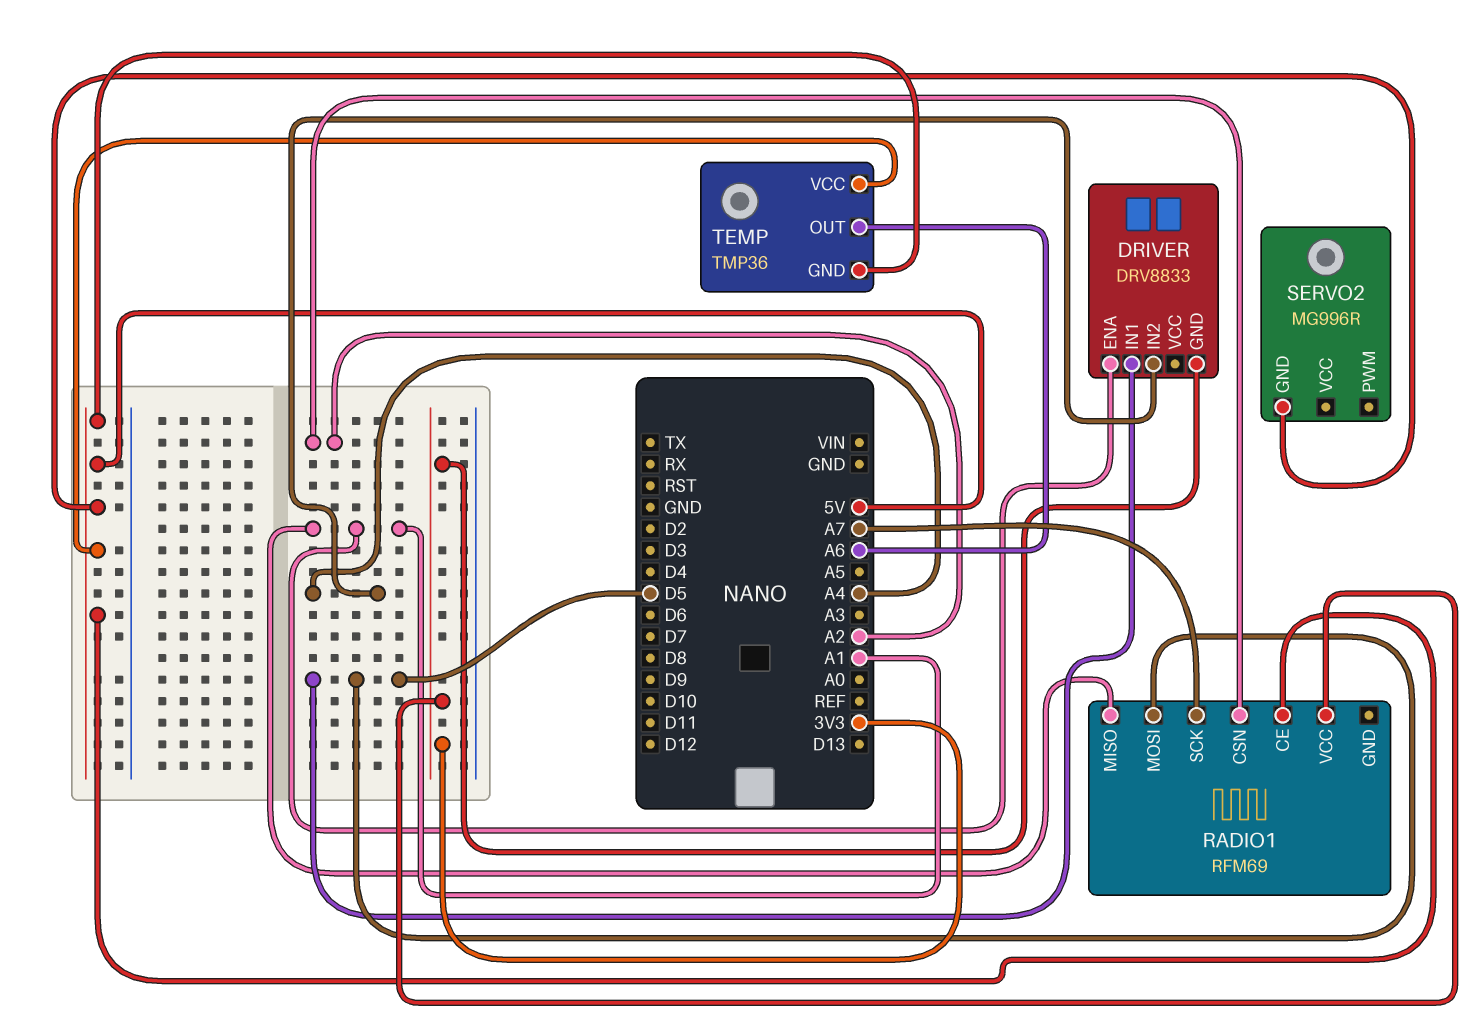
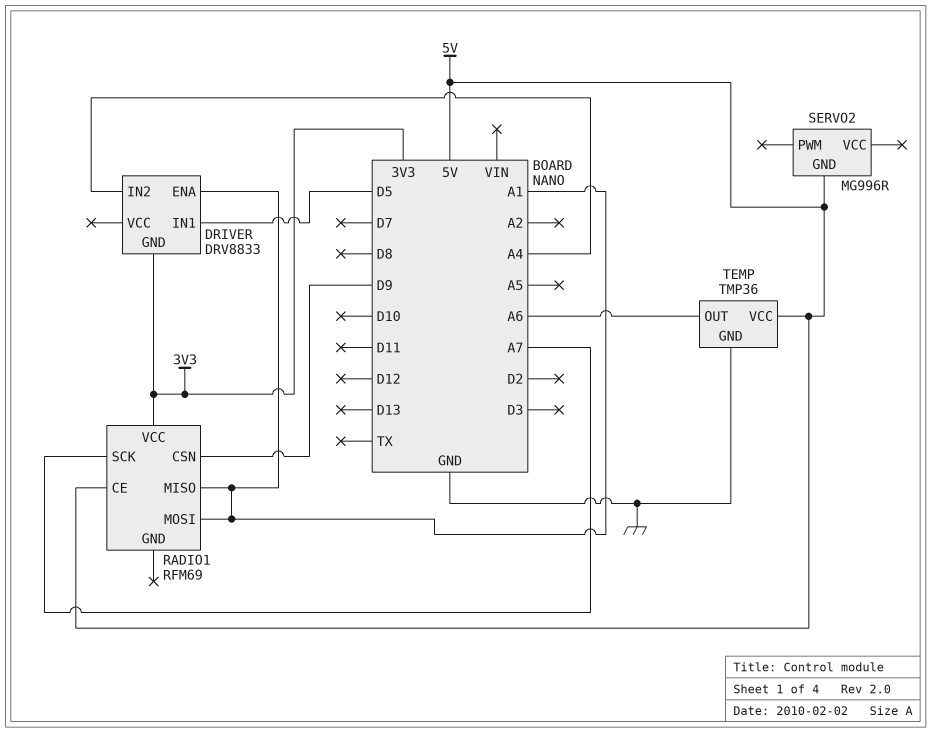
RADIO1 pin CSN: A2 -> D9
RADIO1 pin MOSI: D5 -> A1
TEMP pin GND: 5V -> GND

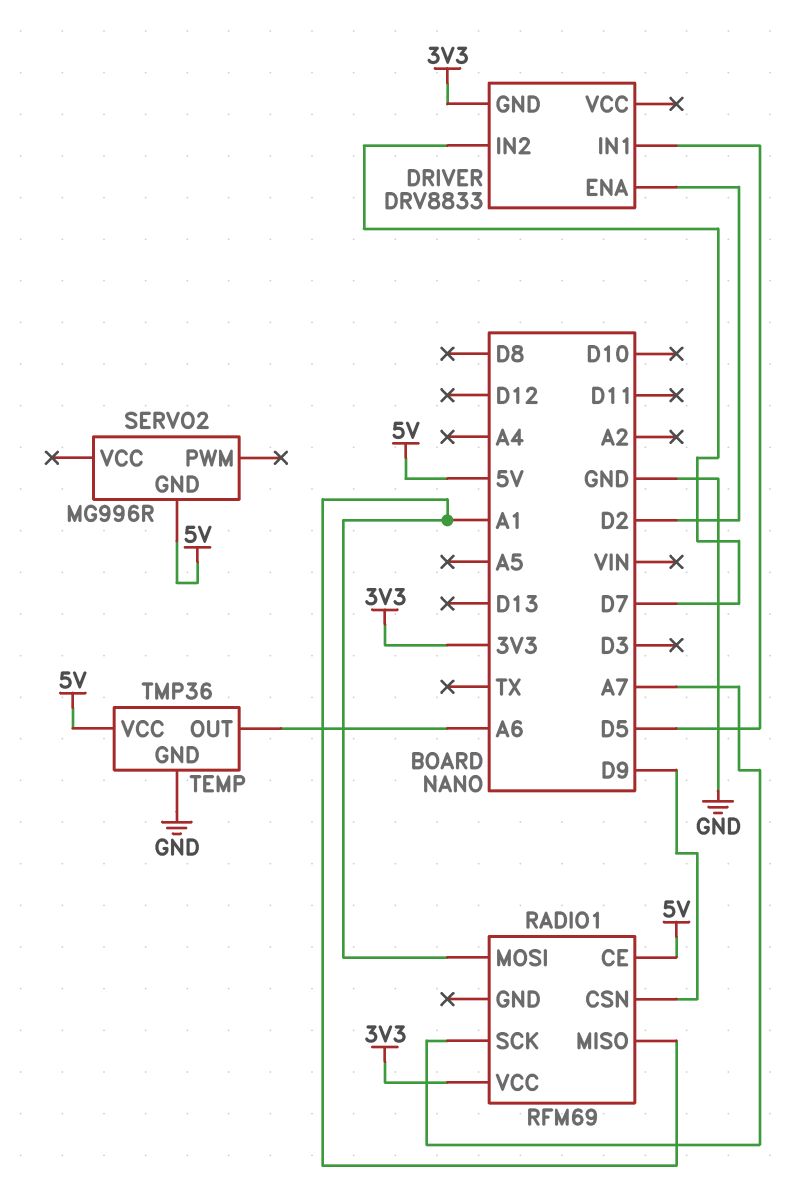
DRIVER pin ENA: A1 -> D2
DRIVER pin IN2: A4 -> D7

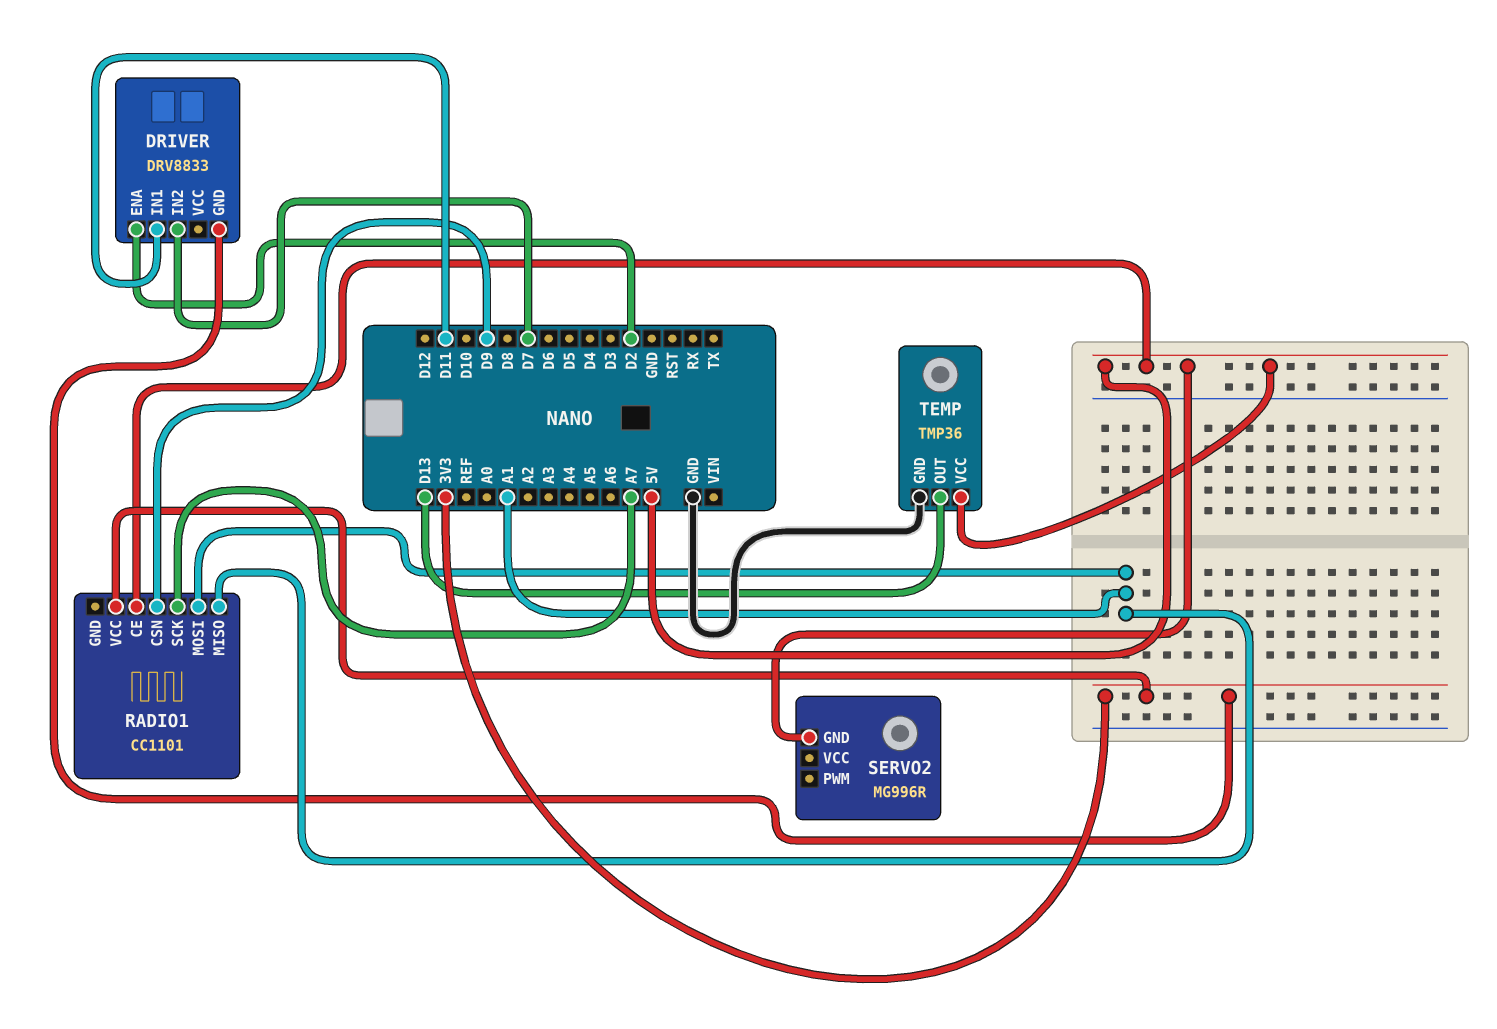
DRIVER pin IN1: D5 -> D11
RADIO1: RFM69 -> CC1101
TEMP pin OUT: A6 -> D13

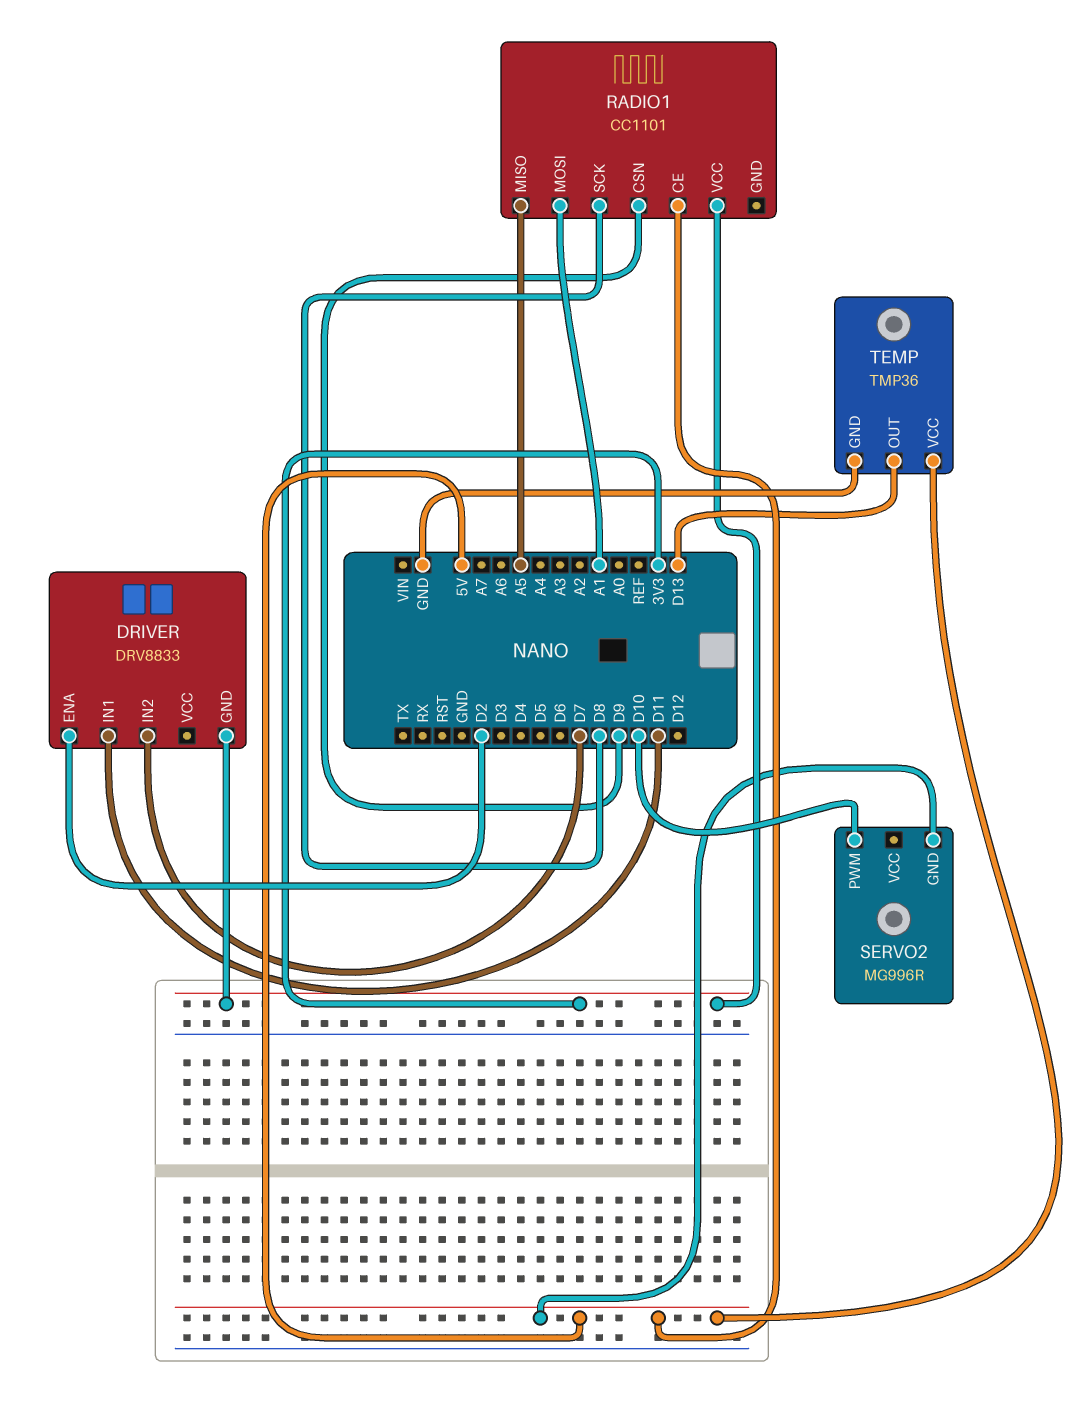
RADIO1 pin MISO: A1 -> A5
RADIO1 pin SCK: A7 -> D8
SERVO2 pin PWM: none -> D10

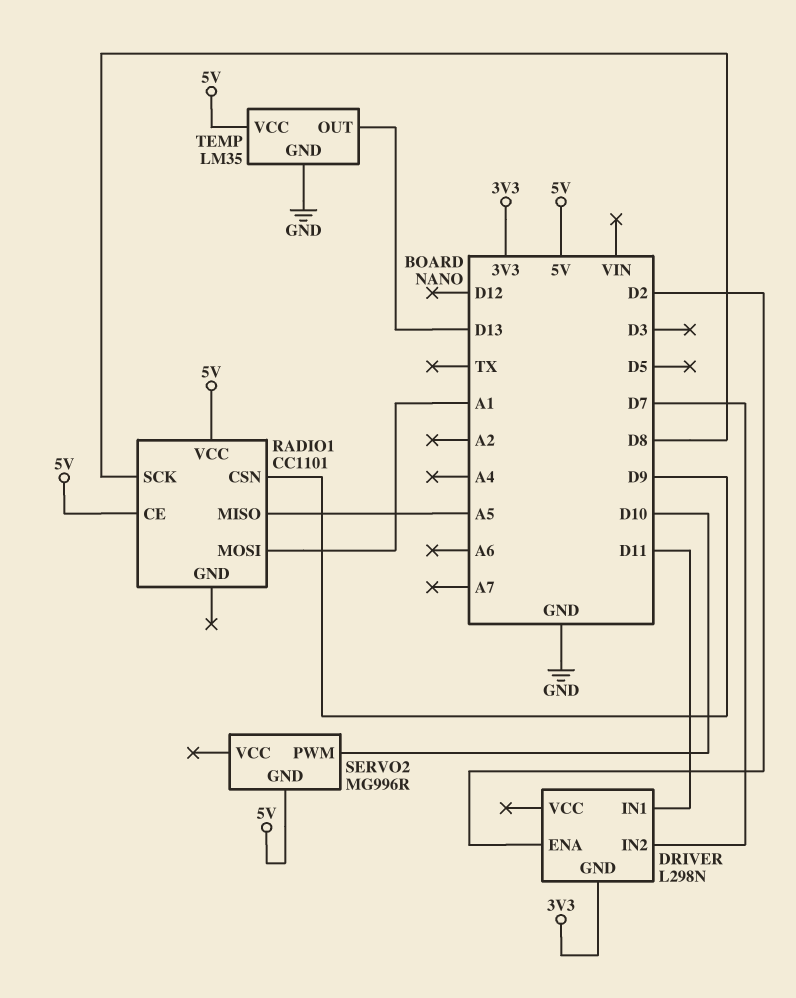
DRIVER: DRV8833 -> L298N
RADIO1 pin VCC: 3V3 -> 5V
TEMP: TMP36 -> LM35

